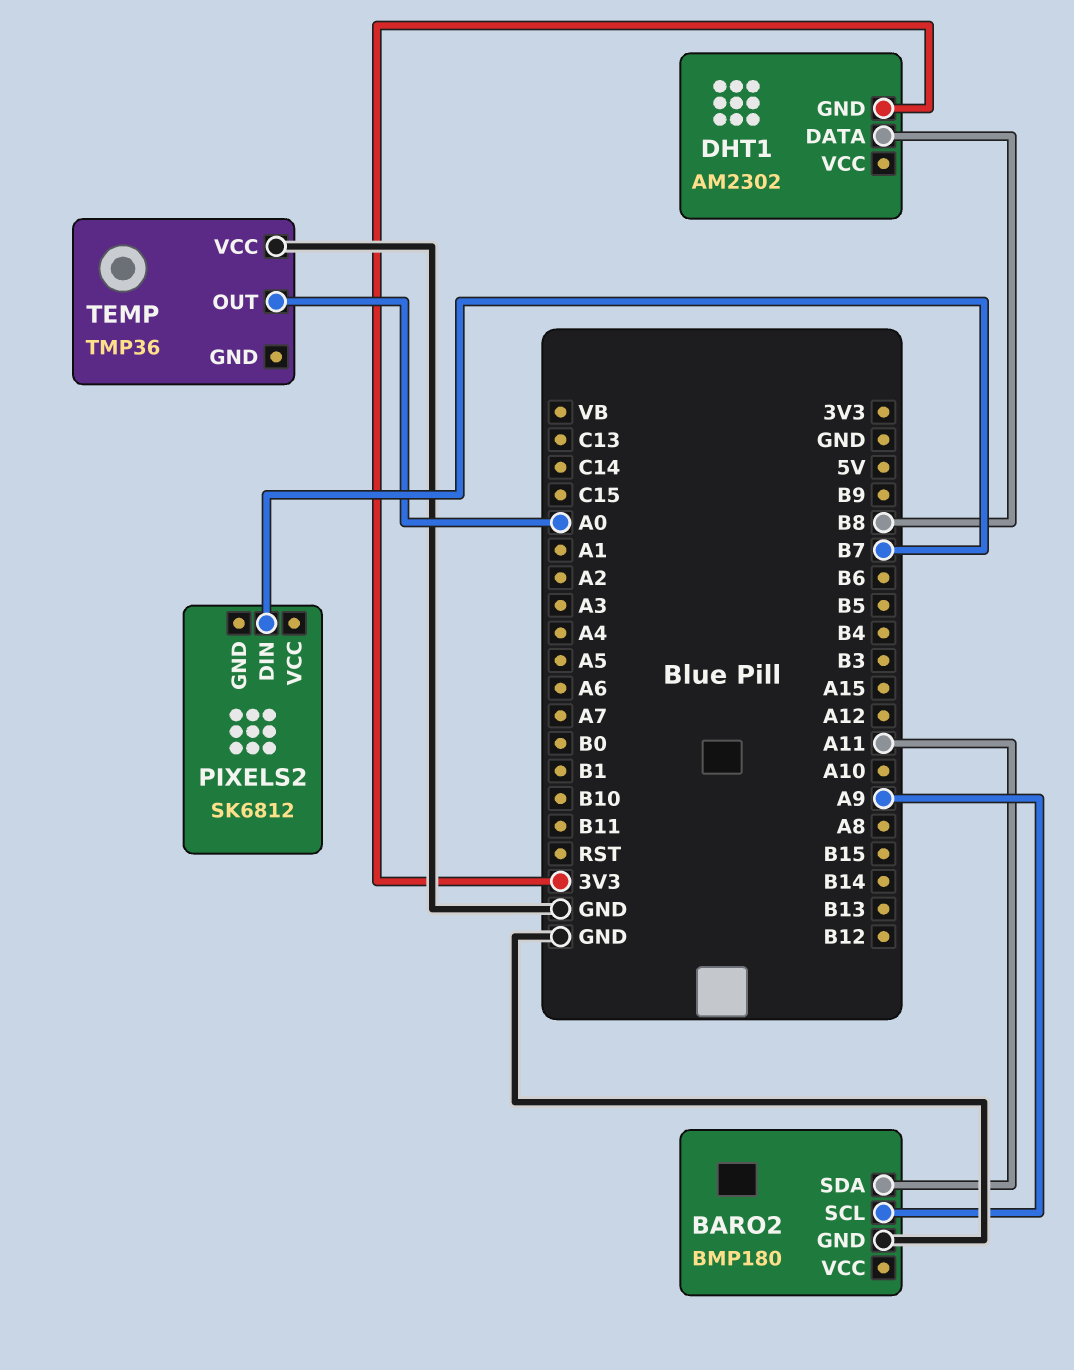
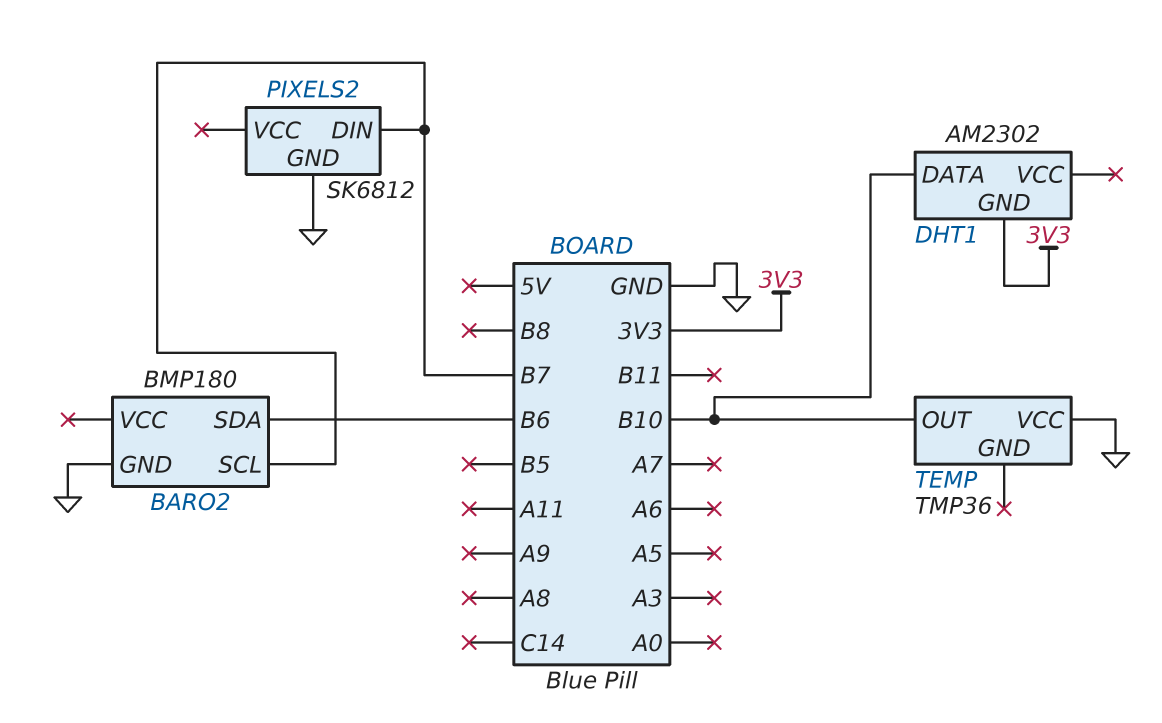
BARO2 pin SCL: A9 -> B7
BARO2 pin SDA: A11 -> B6
DHT1 pin DATA: B8 -> B10
PIXELS2 pin GND: none -> GND
TEMP pin OUT: A0 -> B10

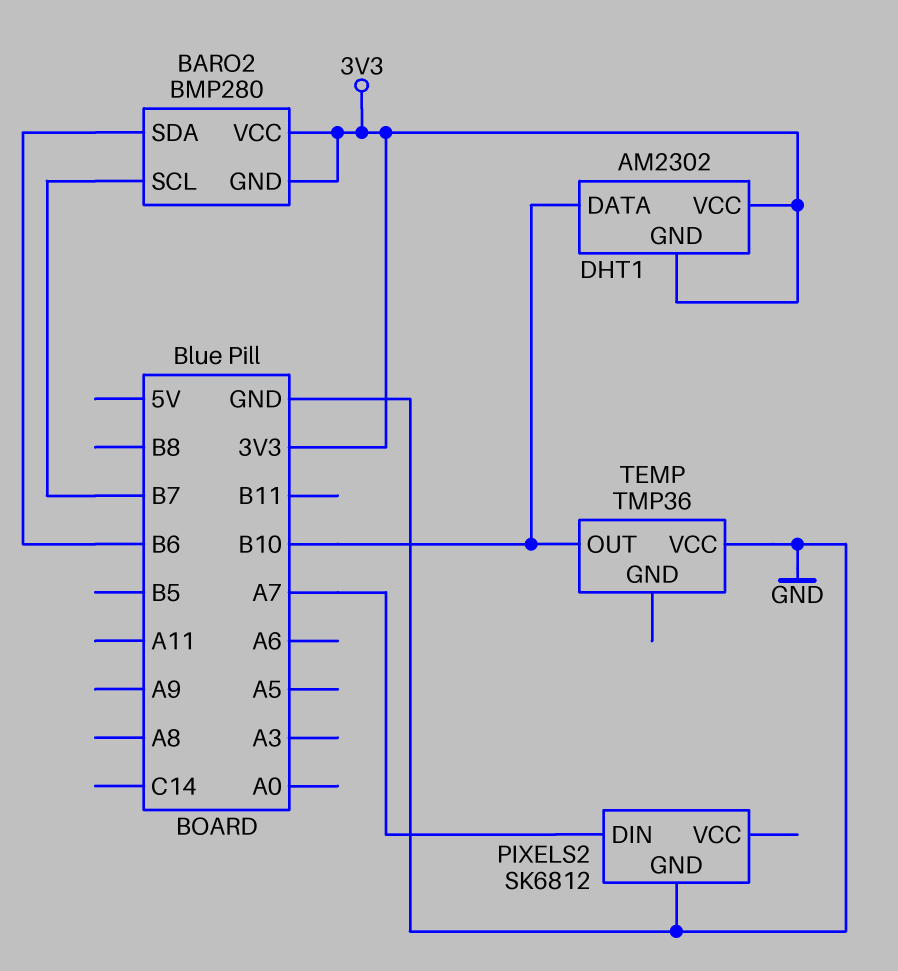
BARO2: BMP180 -> BMP280
BARO2 pin GND: GND -> 3V3
BARO2 pin VCC: none -> 3V3
DHT1 pin VCC: none -> 3V3
PIXELS2 pin DIN: B7 -> A7

